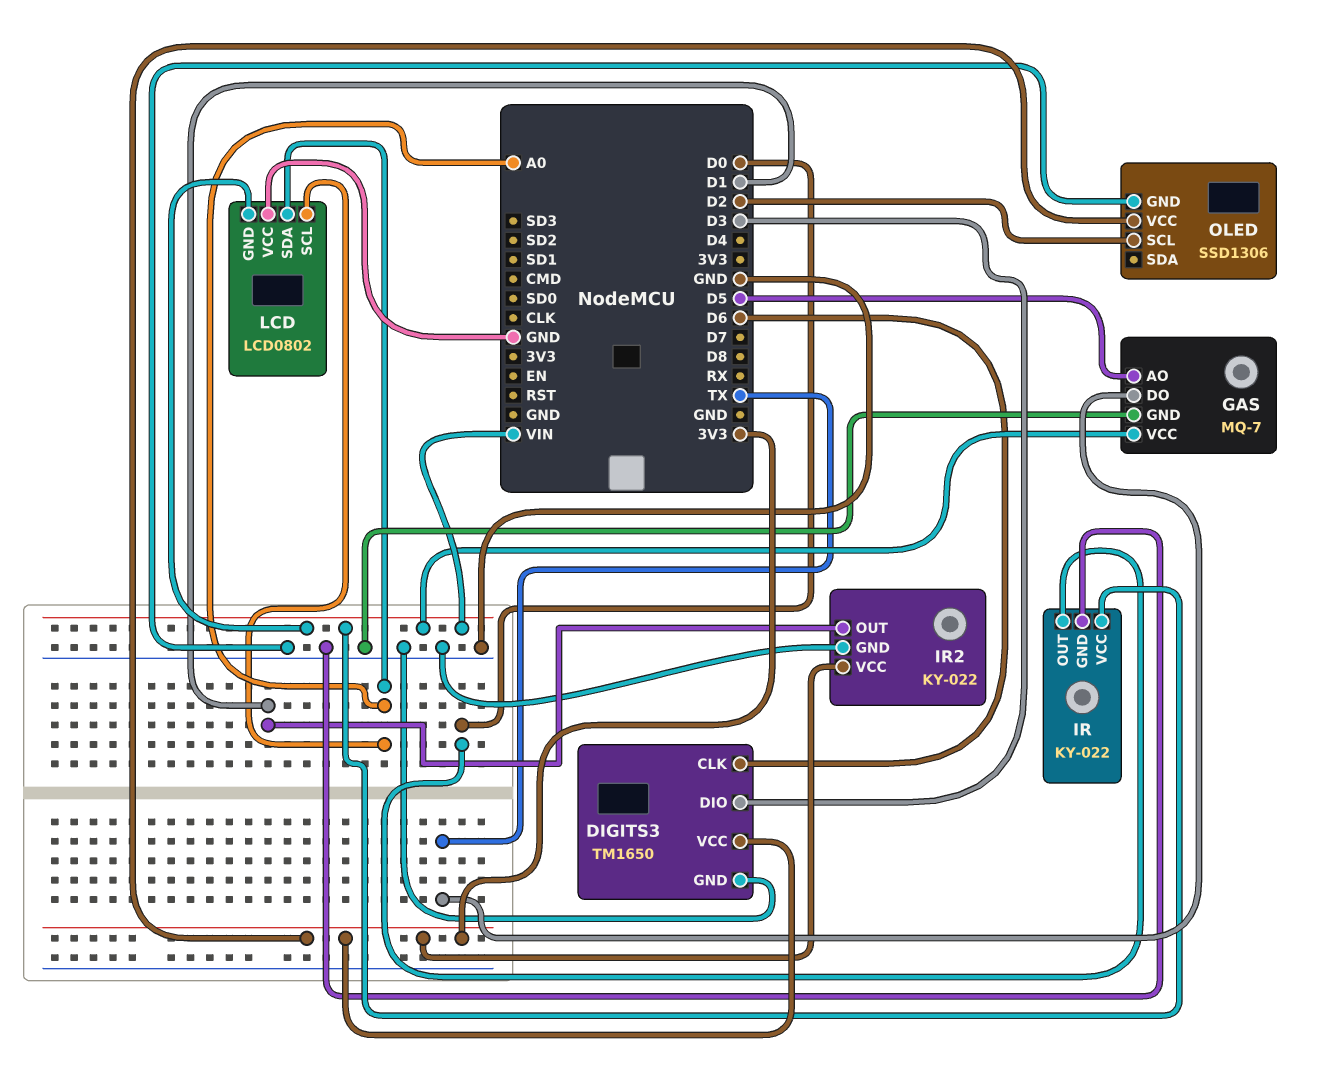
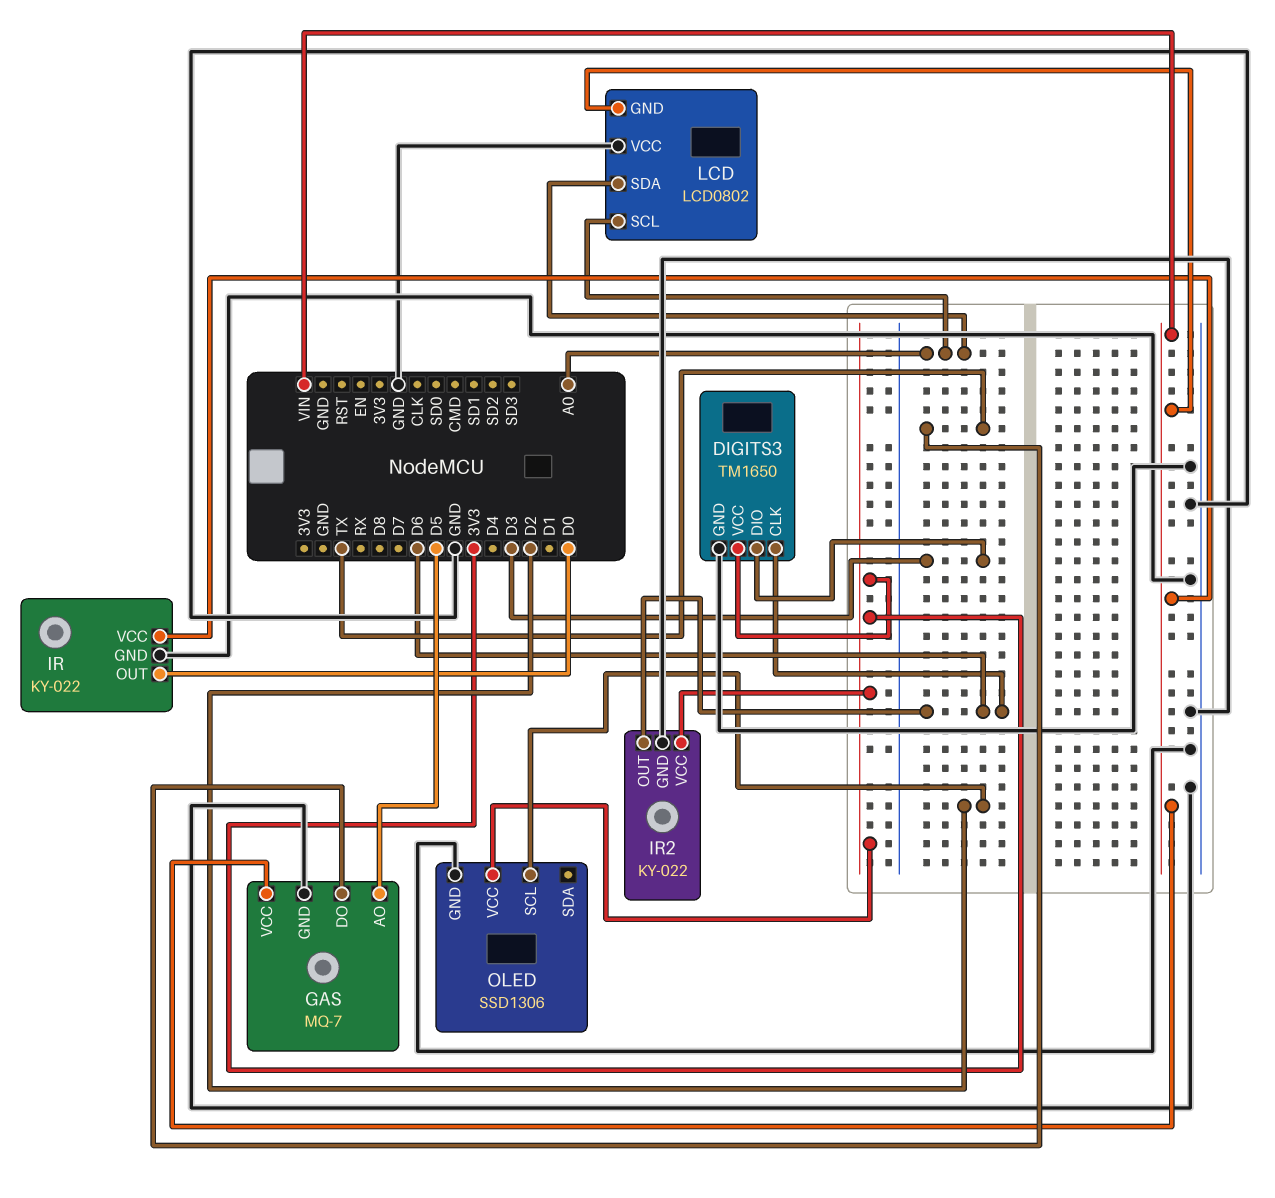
IR2 pin OUT: D1 -> D6

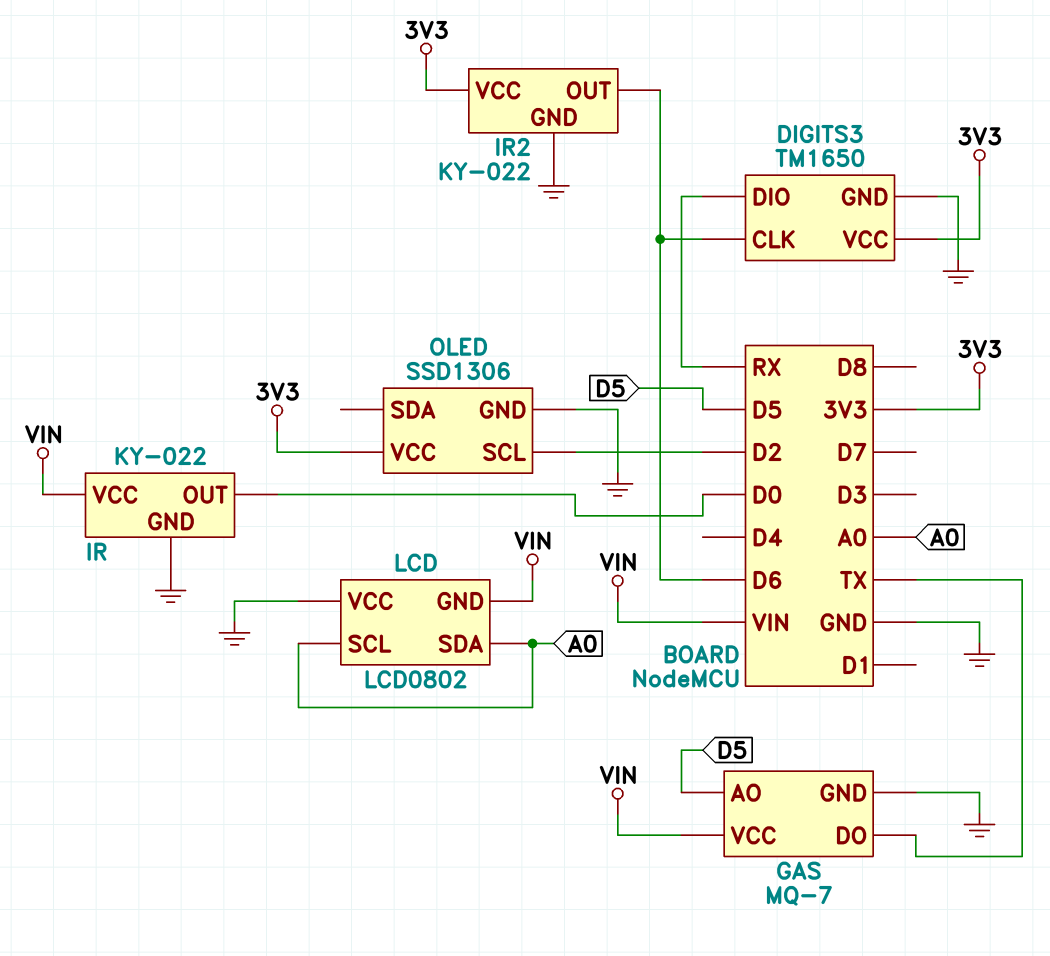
DIGITS3 pin DIO: D3 -> RX

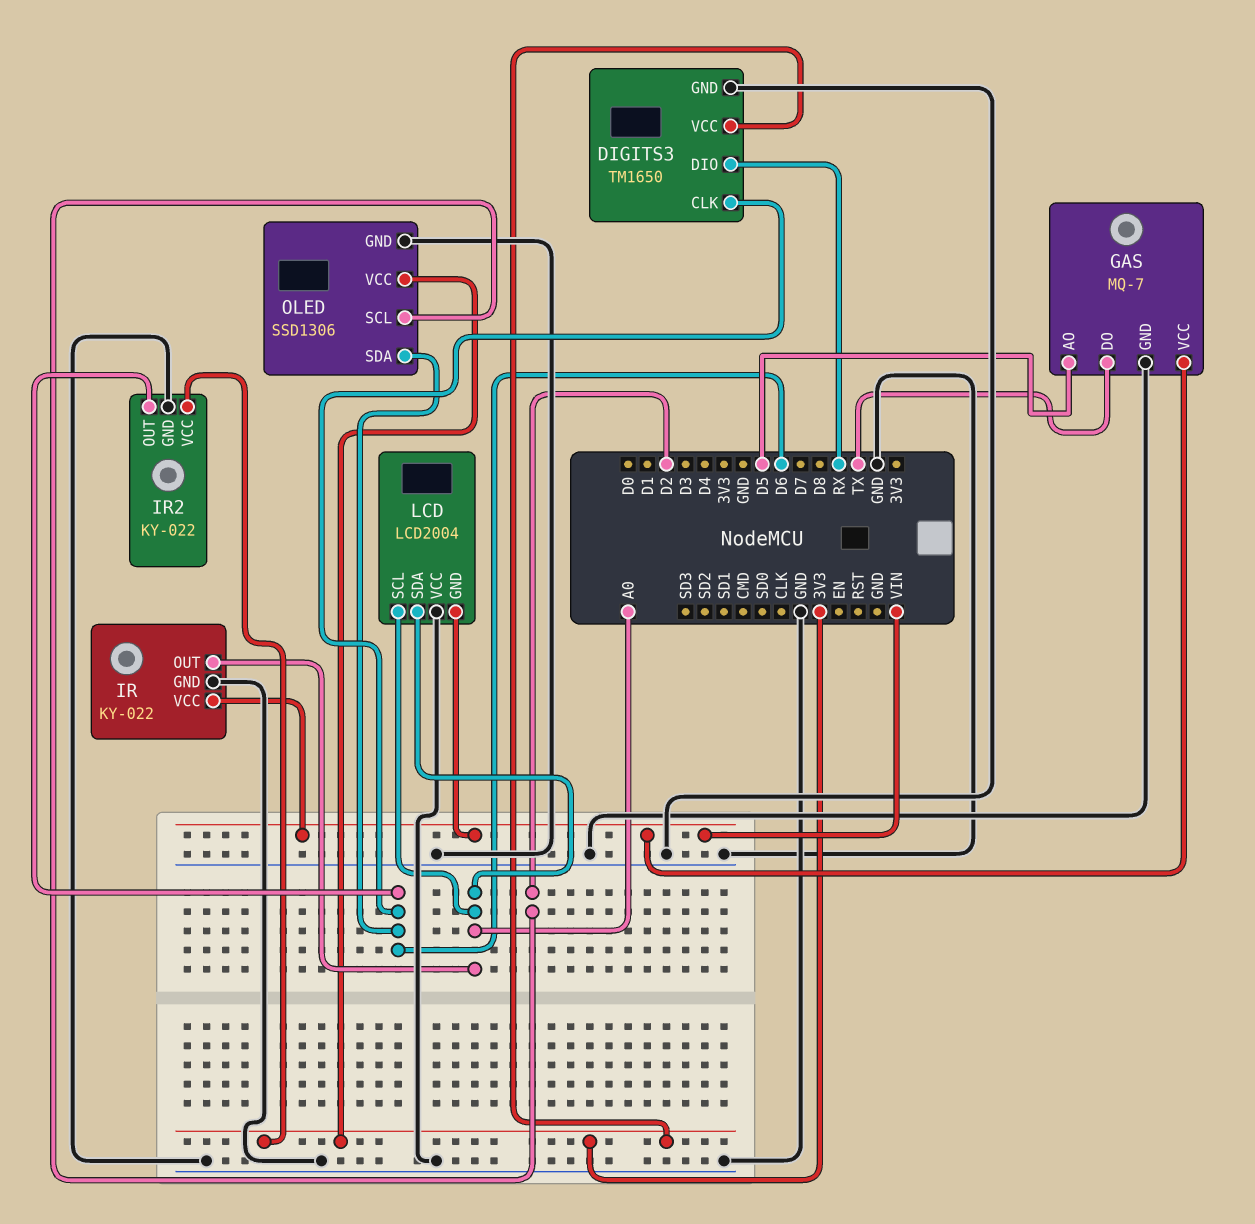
IR pin OUT: D0 -> A0
LCD: LCD0802 -> LCD2004
OLED pin SDA: none -> D6

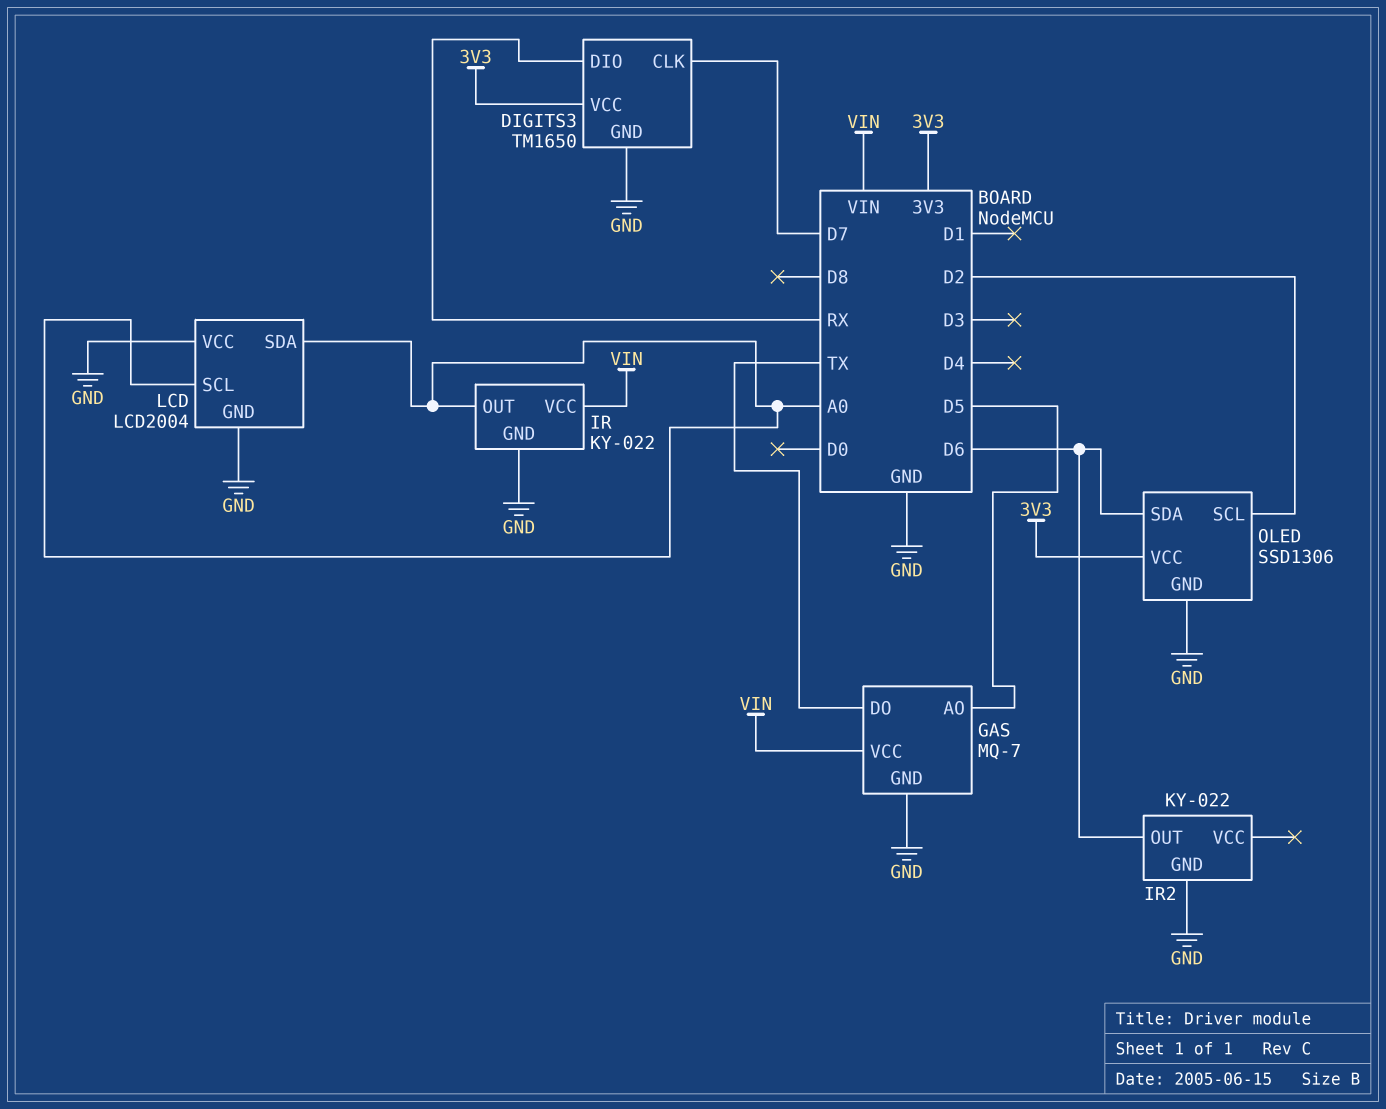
DIGITS3 pin CLK: D6 -> D7
IR2 pin VCC: 3V3 -> none
LCD pin GND: VIN -> GND

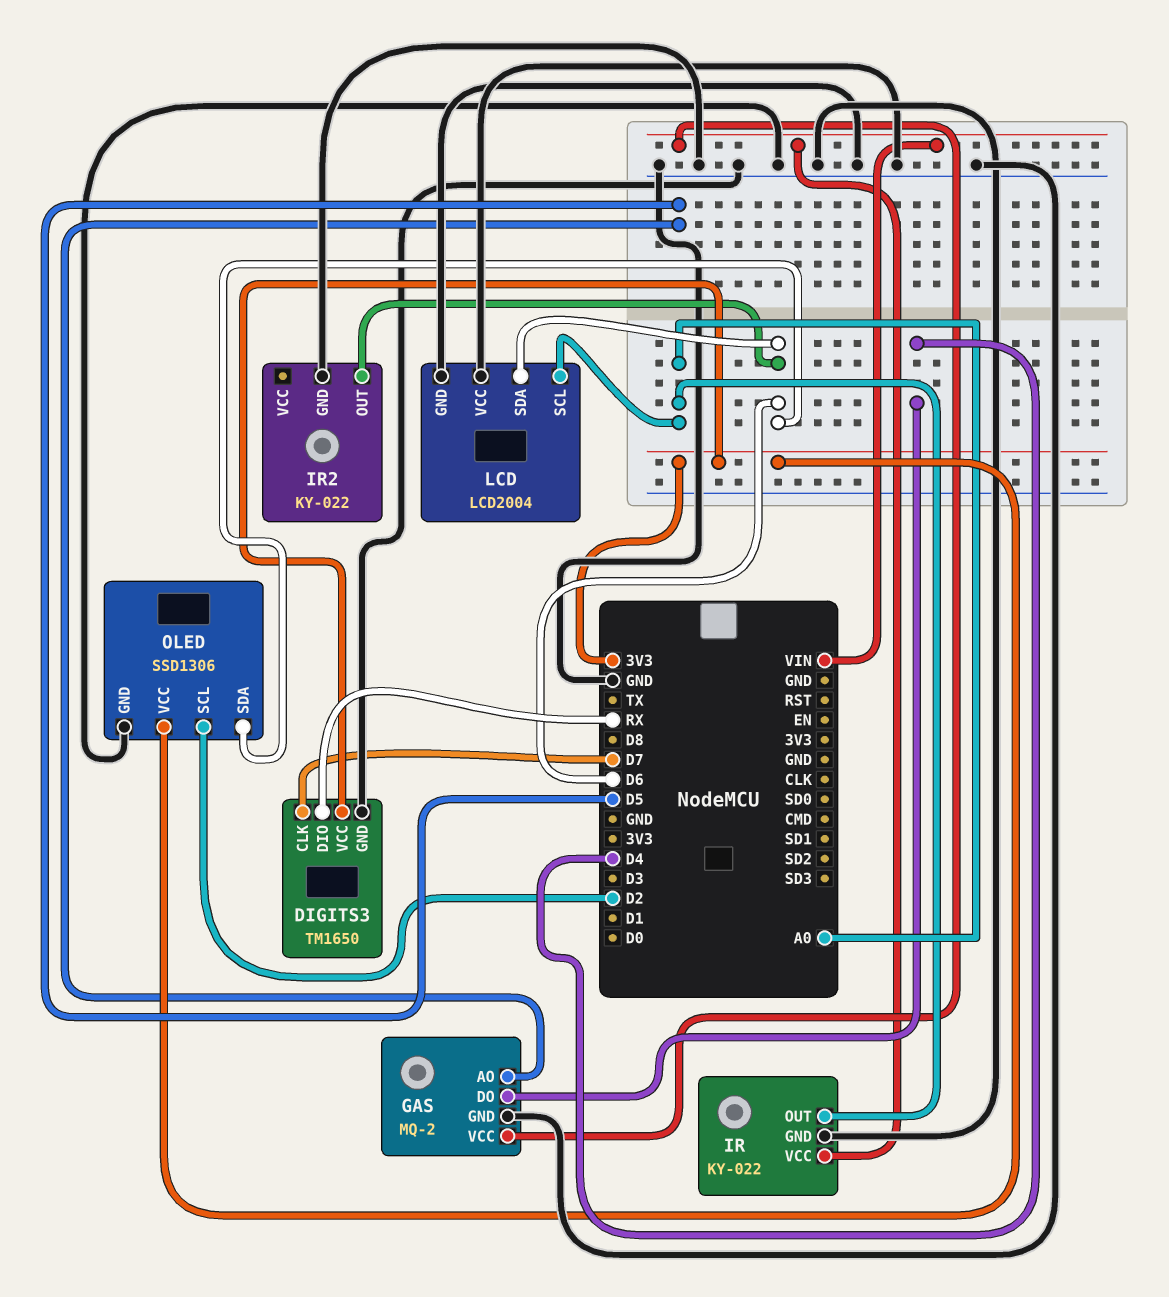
GAS: MQ-7 -> MQ-2
GAS pin DO: TX -> D4
LCD pin SDA: A0 -> D6

